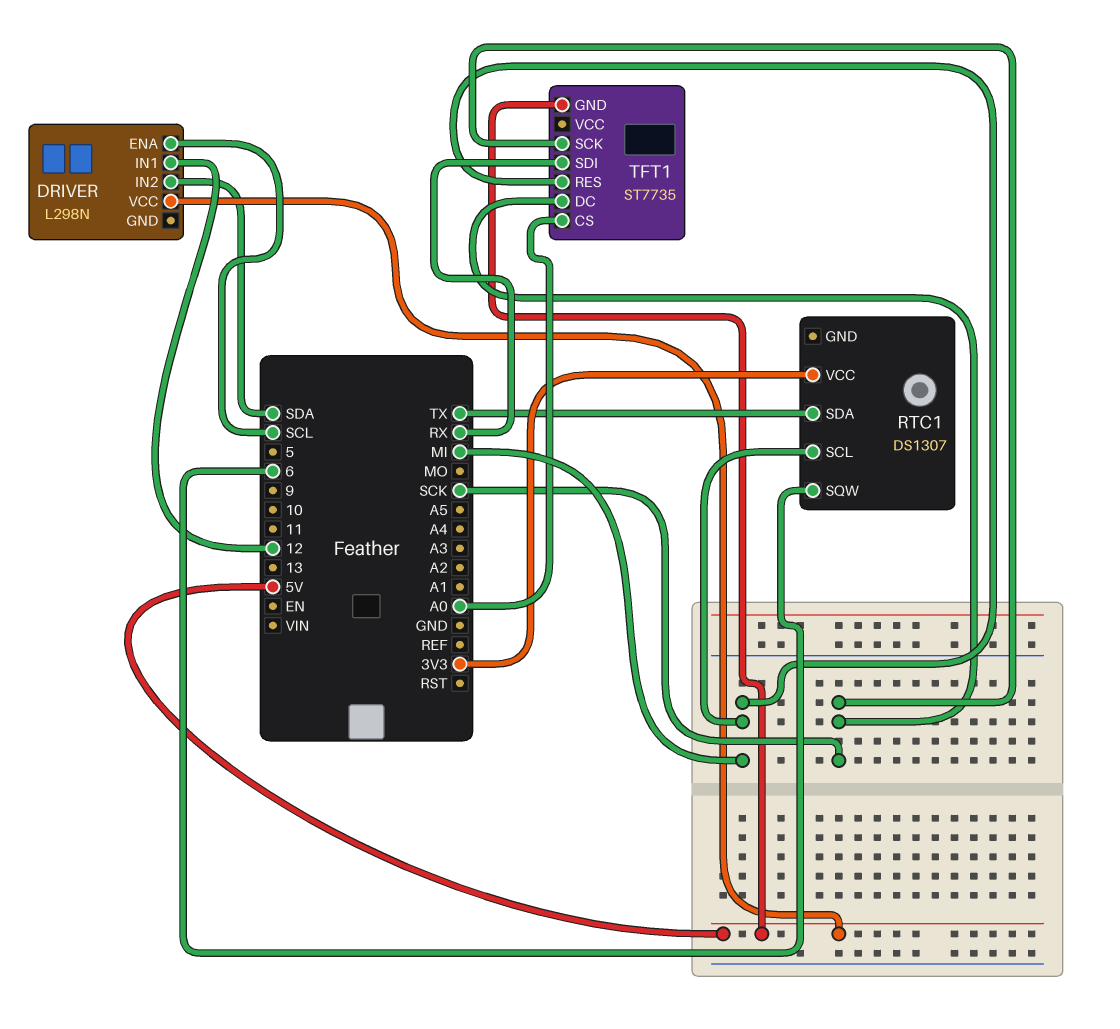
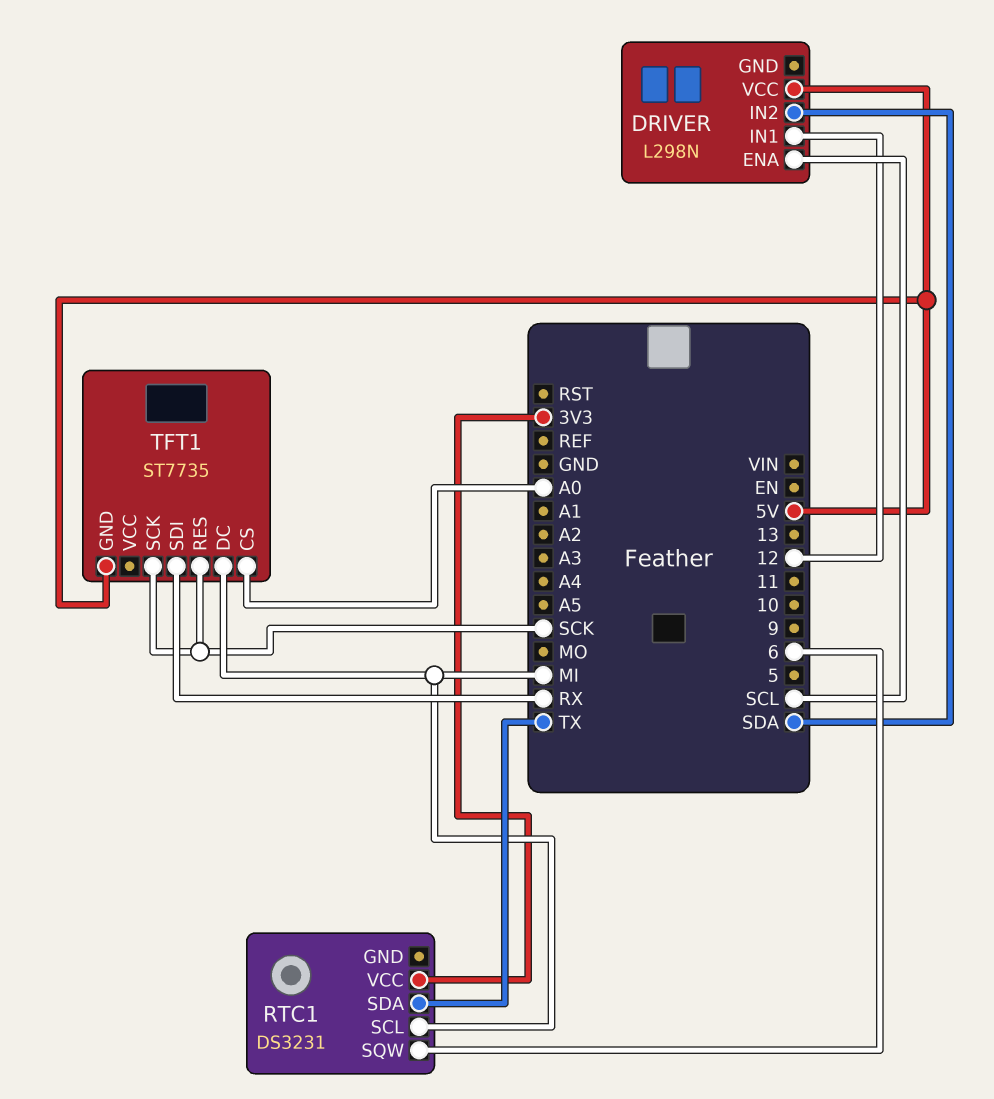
RTC1: DS1307 -> DS3231
TFT1 pin DC: SCK -> MI
TFT1 pin RES: MI -> SCK

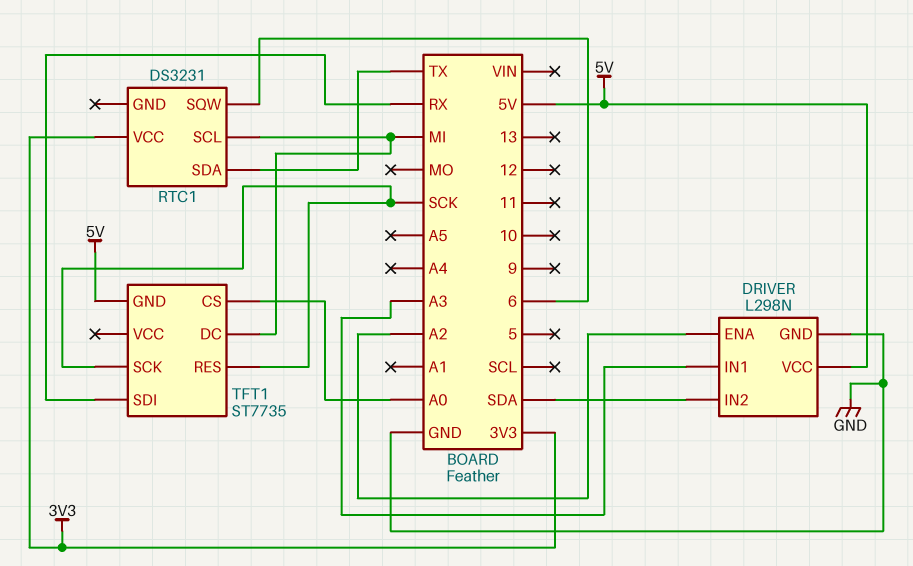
DRIVER pin ENA: SCL -> A2
DRIVER pin GND: none -> GND
DRIVER pin IN1: 12 -> A3

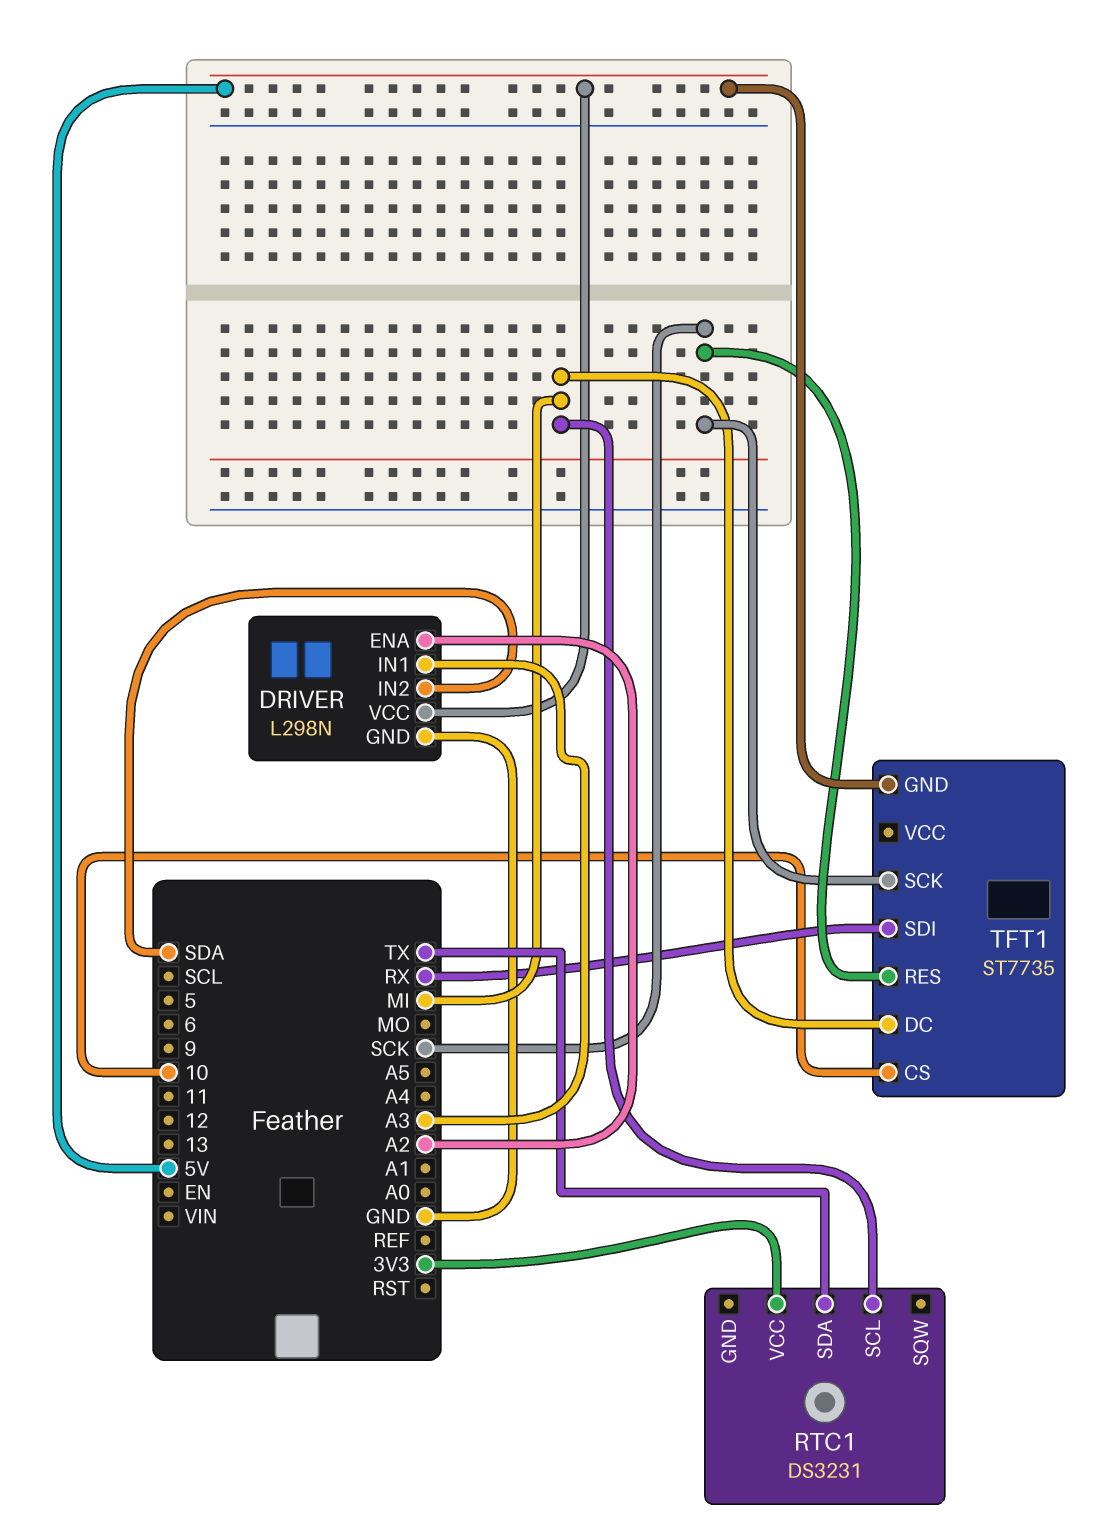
RTC1 pin SQW: 6 -> none
TFT1 pin CS: A0 -> 10

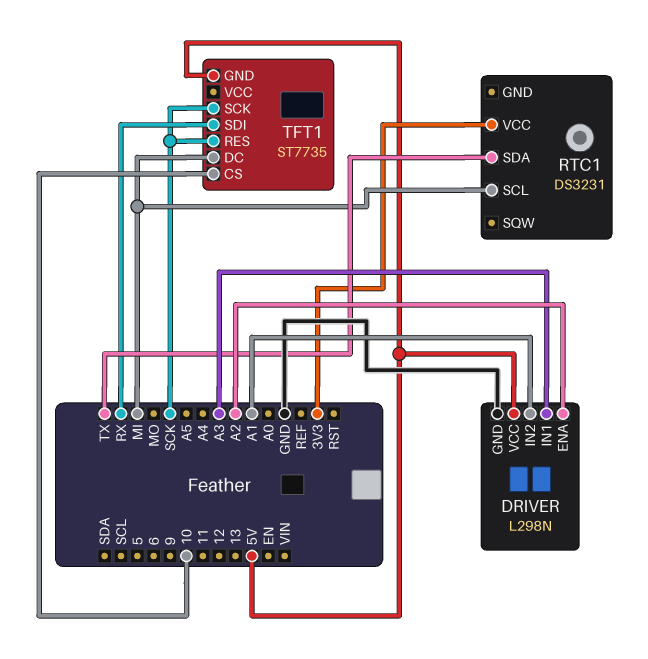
DRIVER pin IN2: SDA -> A1

